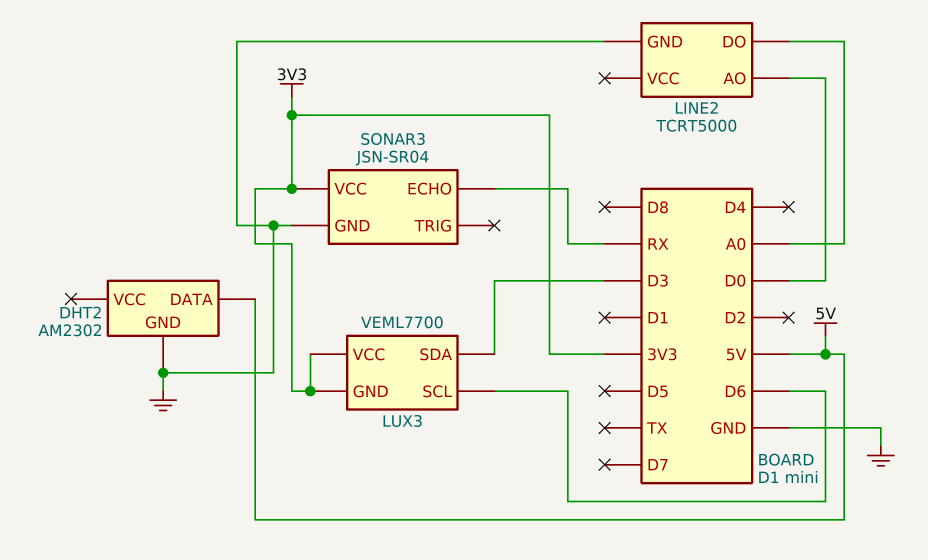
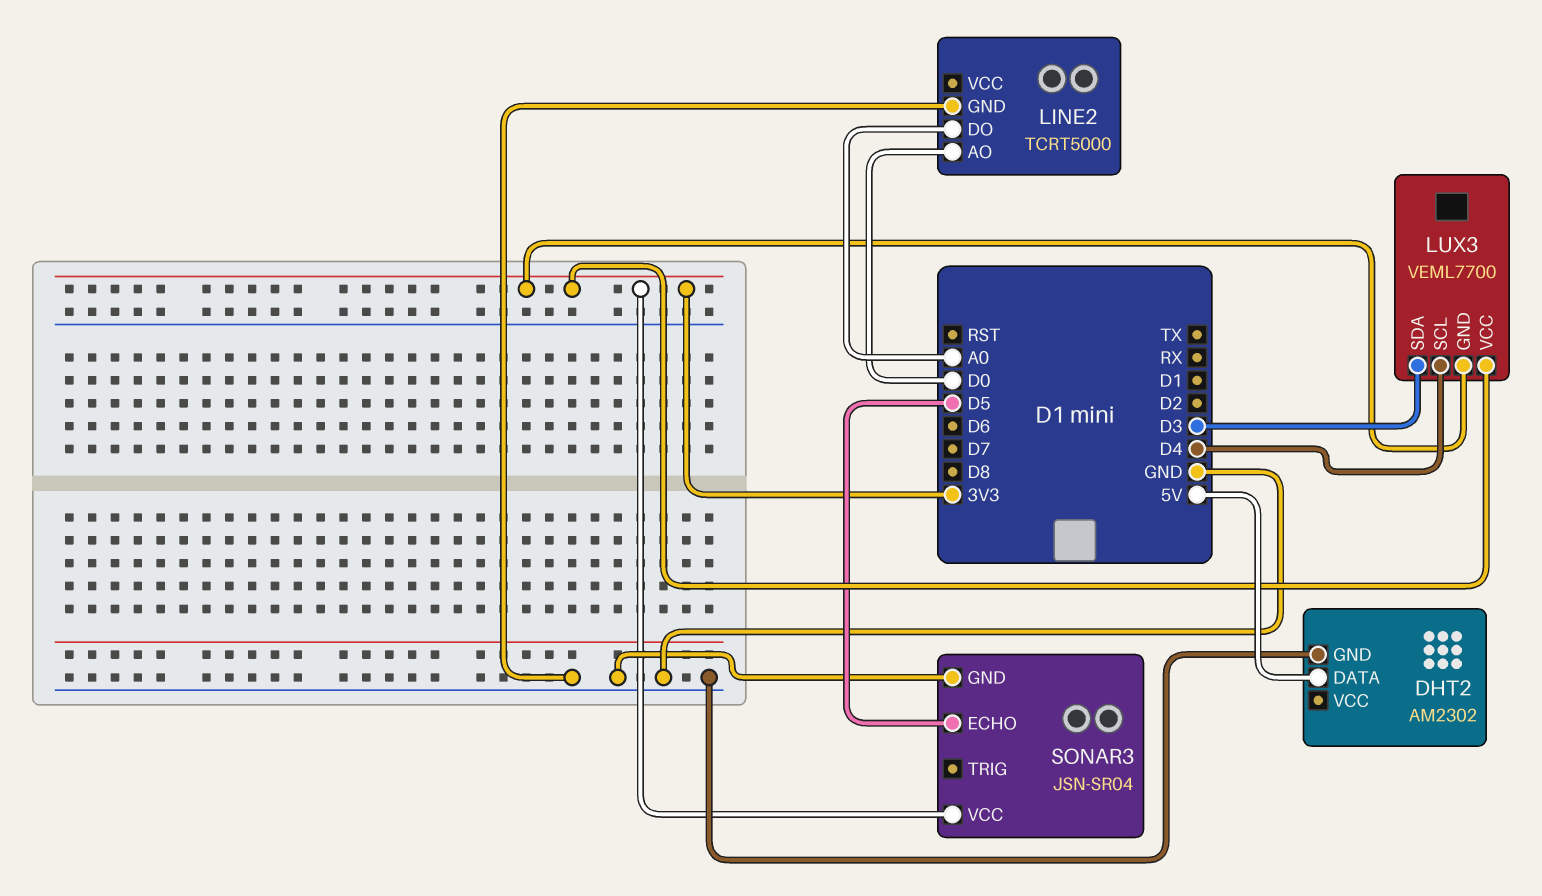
LUX3 pin SCL: D6 -> D4
SONAR3 pin ECHO: RX -> D5

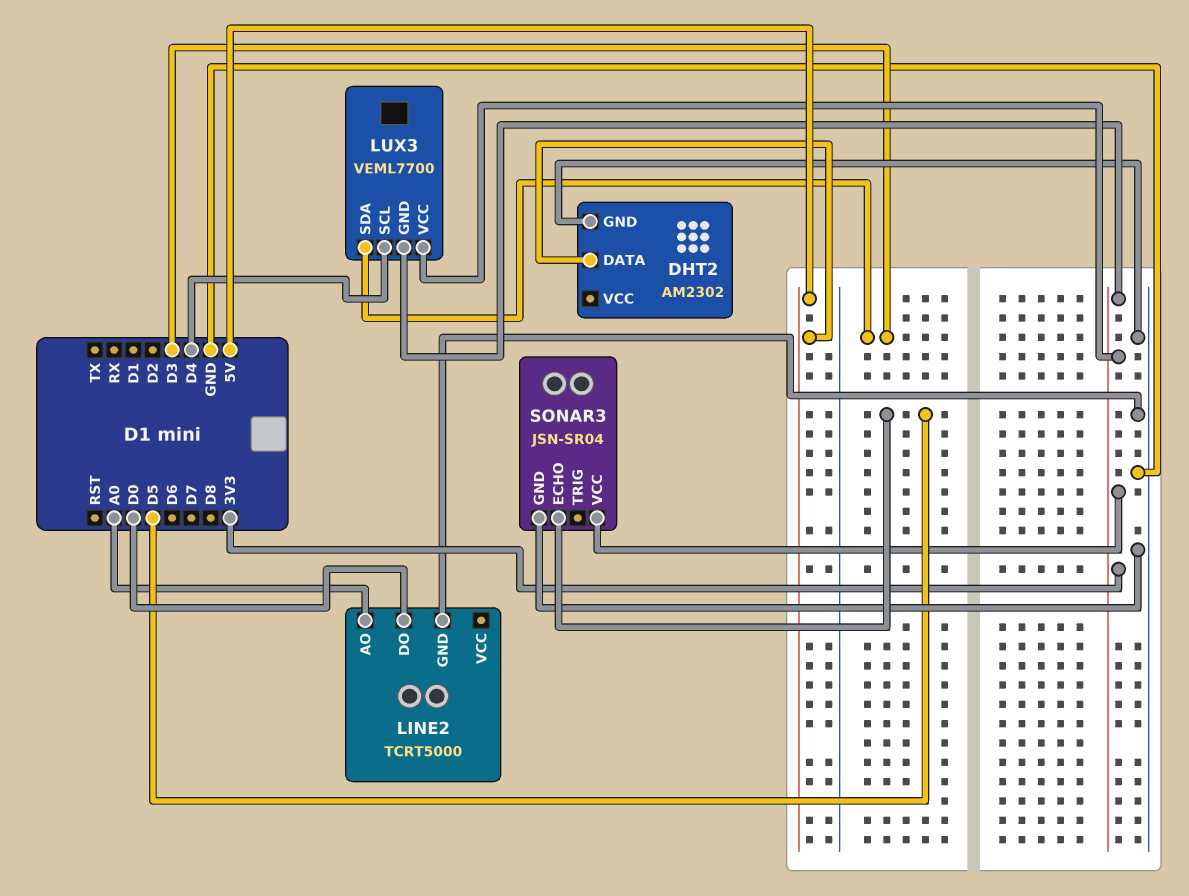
LINE2 pin AO: D0 -> A0
LINE2 pin DO: A0 -> D0

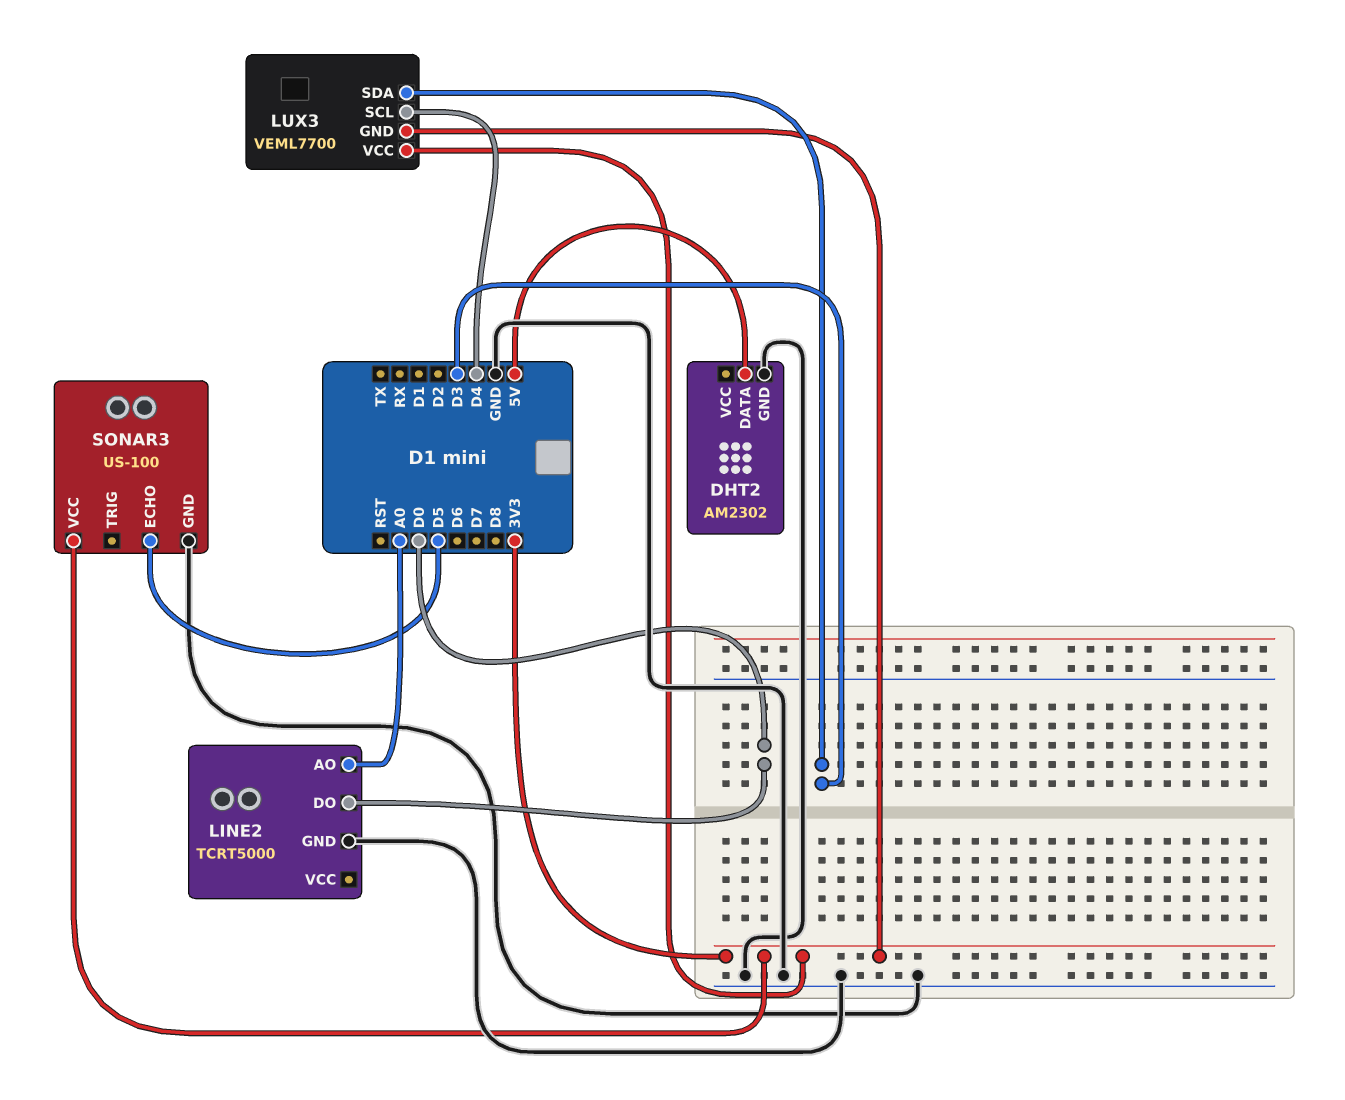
SONAR3: JSN-SR04 -> US-100

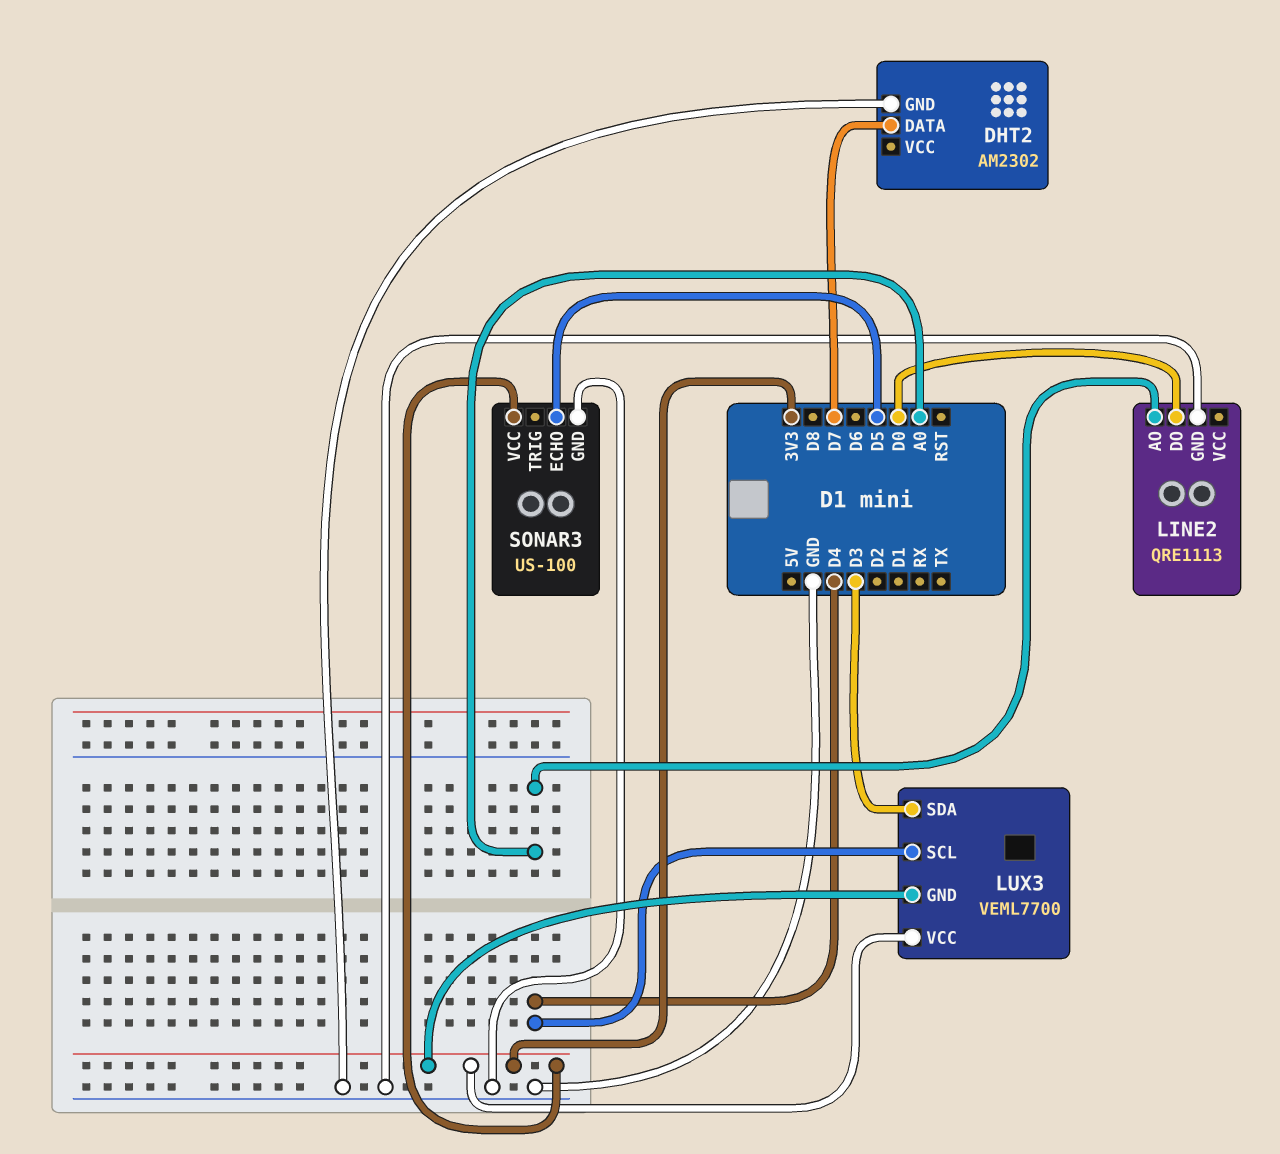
DHT2 pin DATA: 5V -> D7
LINE2: TCRT5000 -> QRE1113

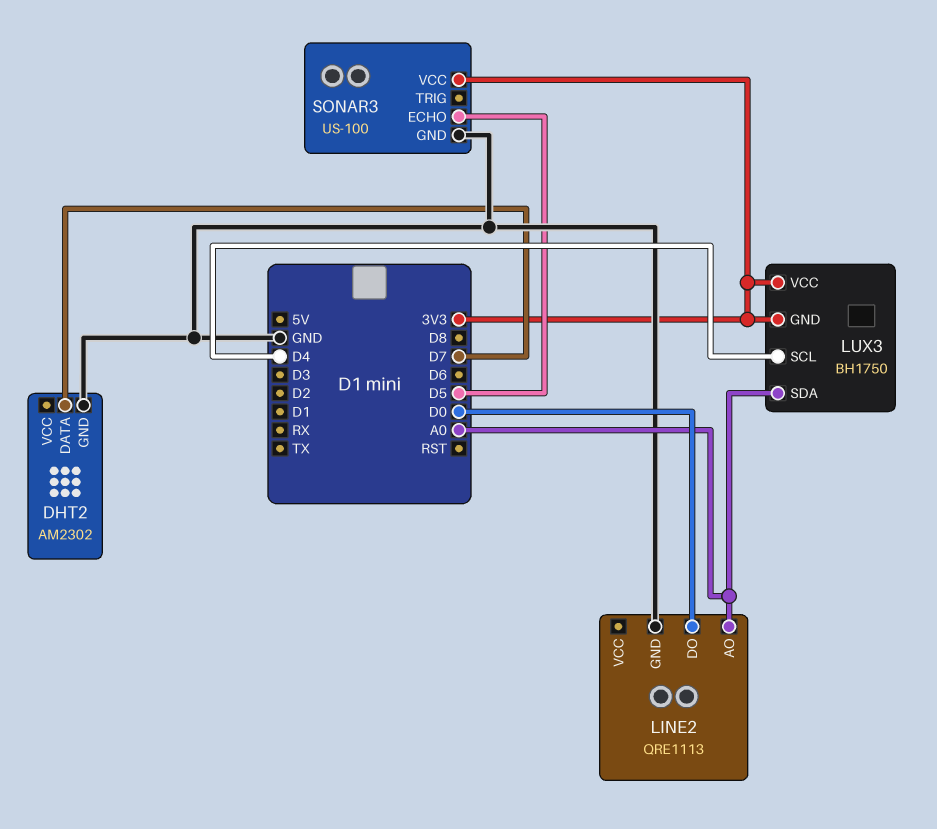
LUX3: VEML7700 -> BH1750
LUX3 pin SDA: D3 -> A0

